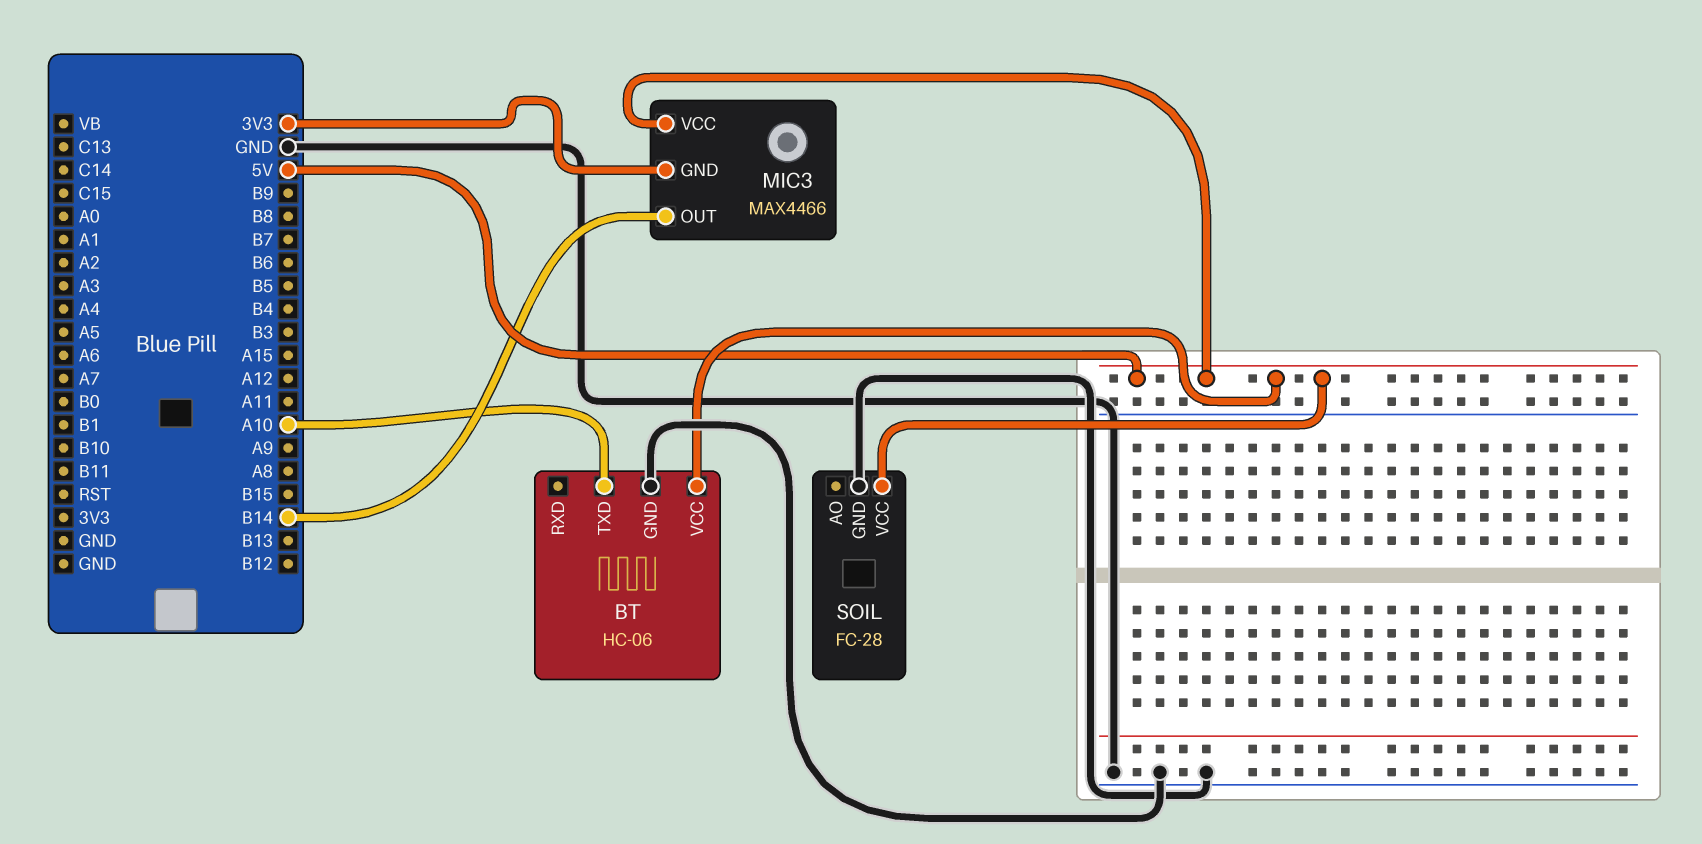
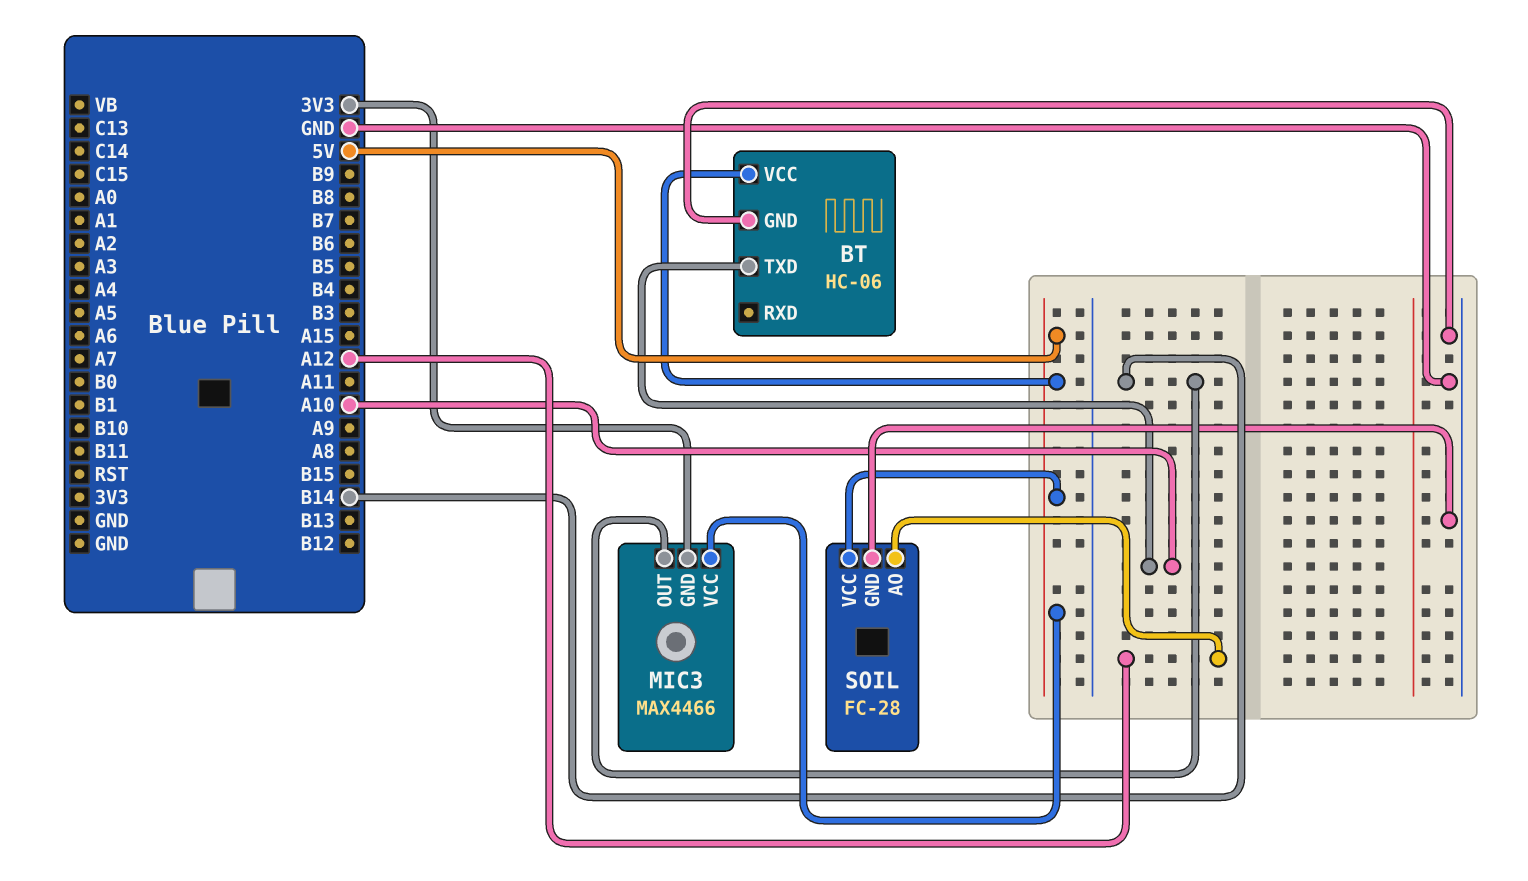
SOIL pin AO: none -> A12

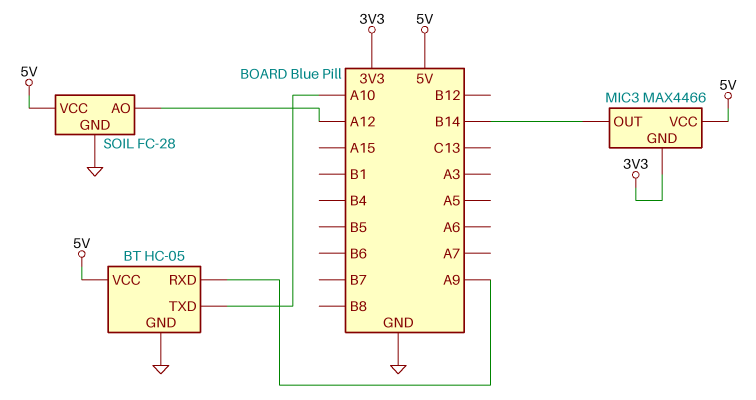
BT: HC-06 -> HC-05
BT pin RXD: none -> A9

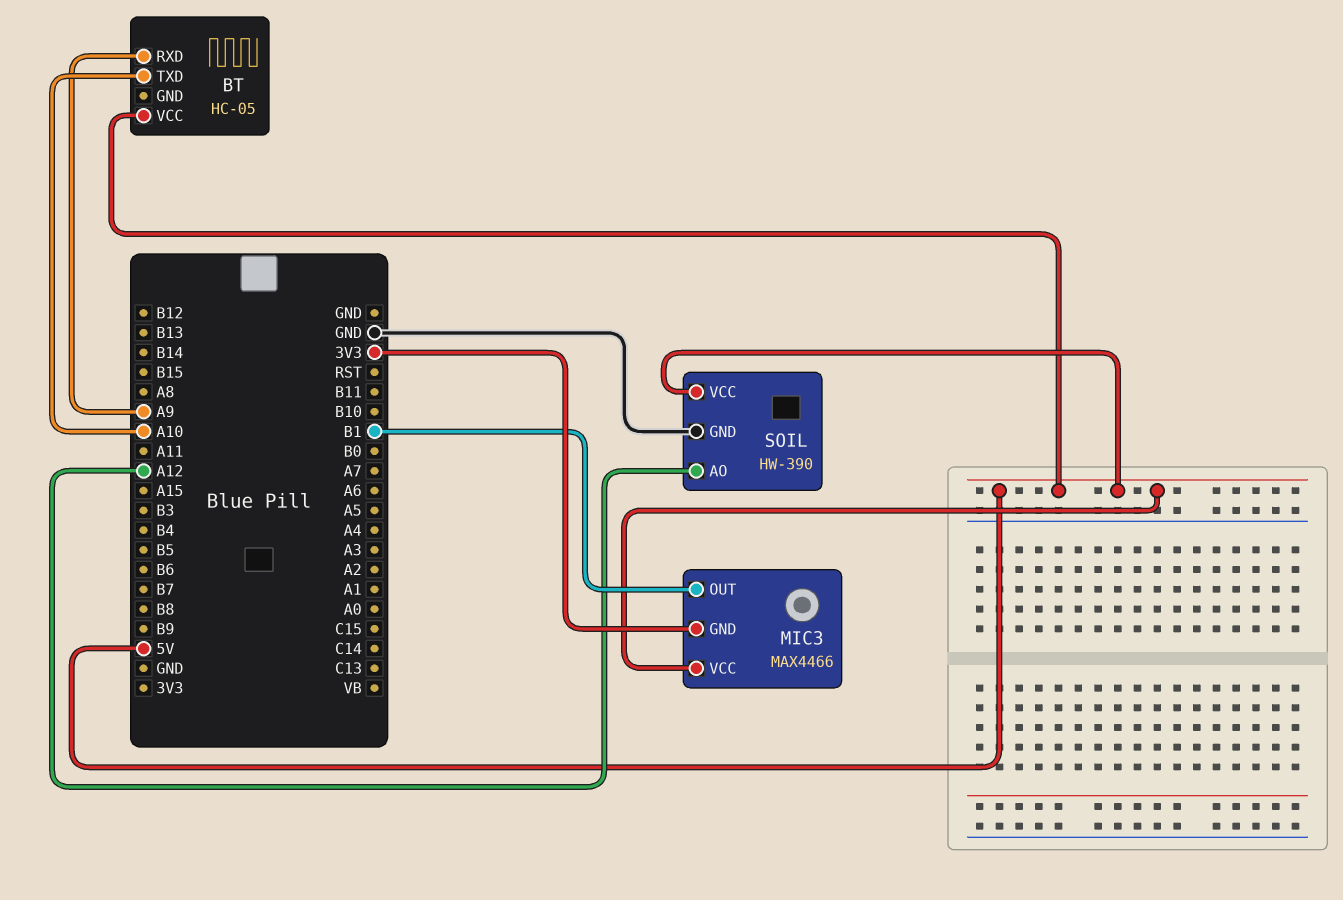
BT pin GND: GND -> none
MIC3 pin OUT: B14 -> B1
SOIL: FC-28 -> HW-390

